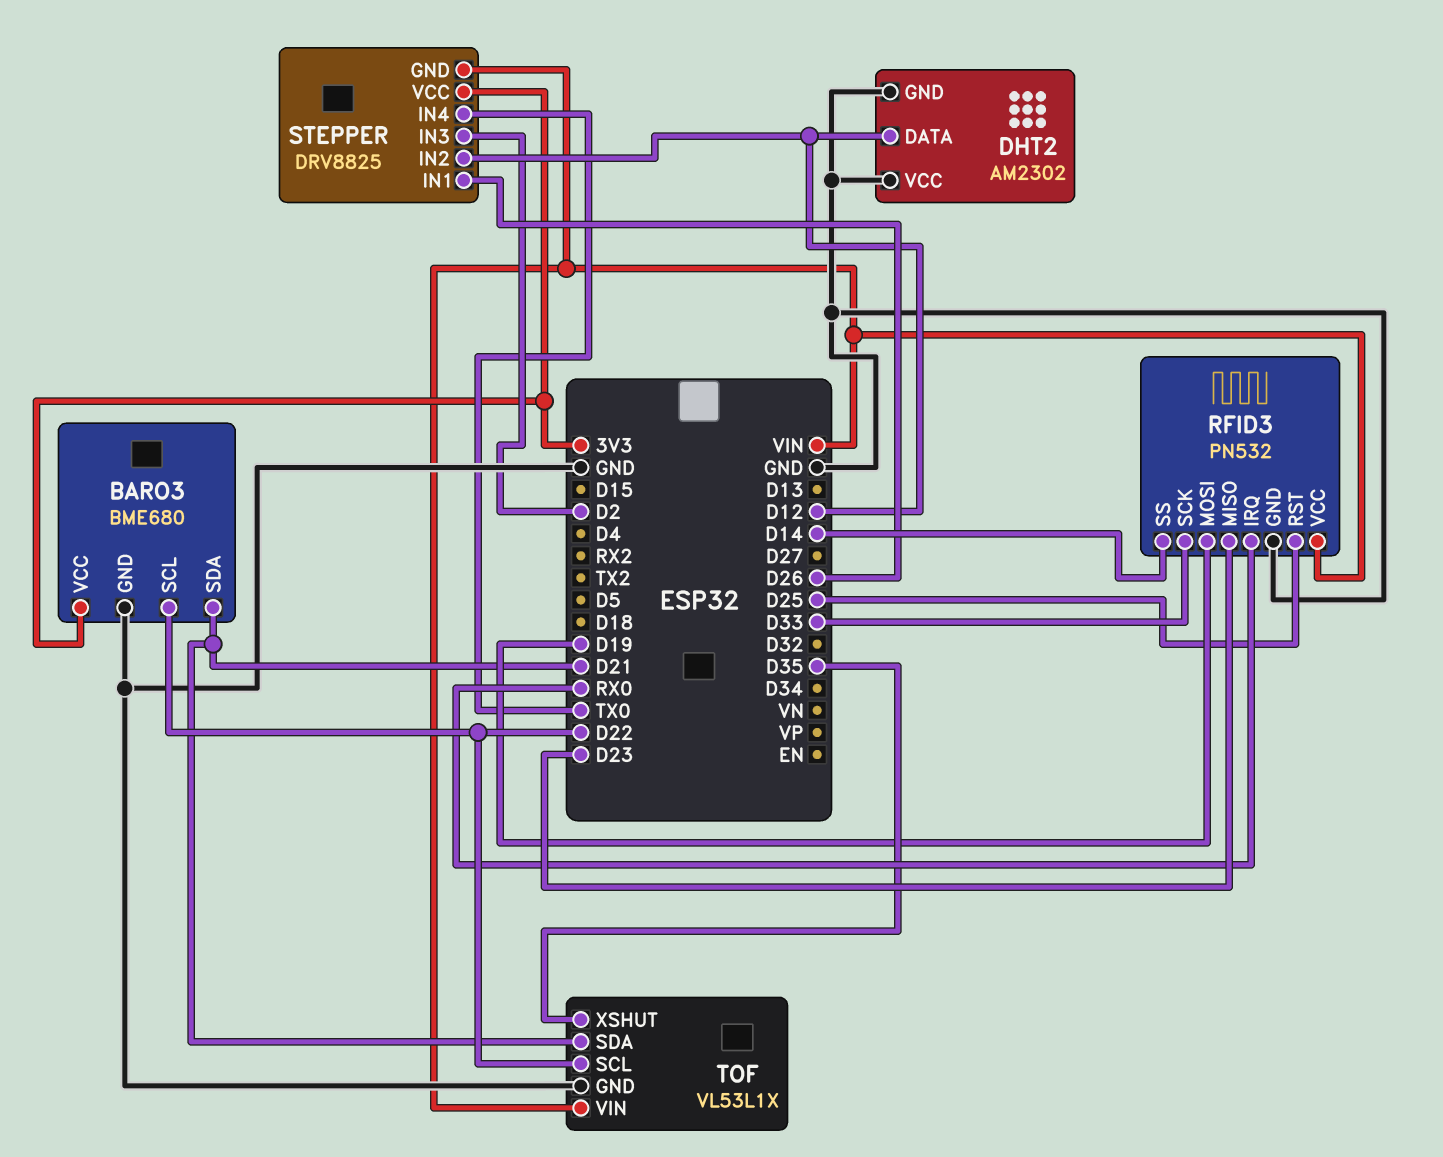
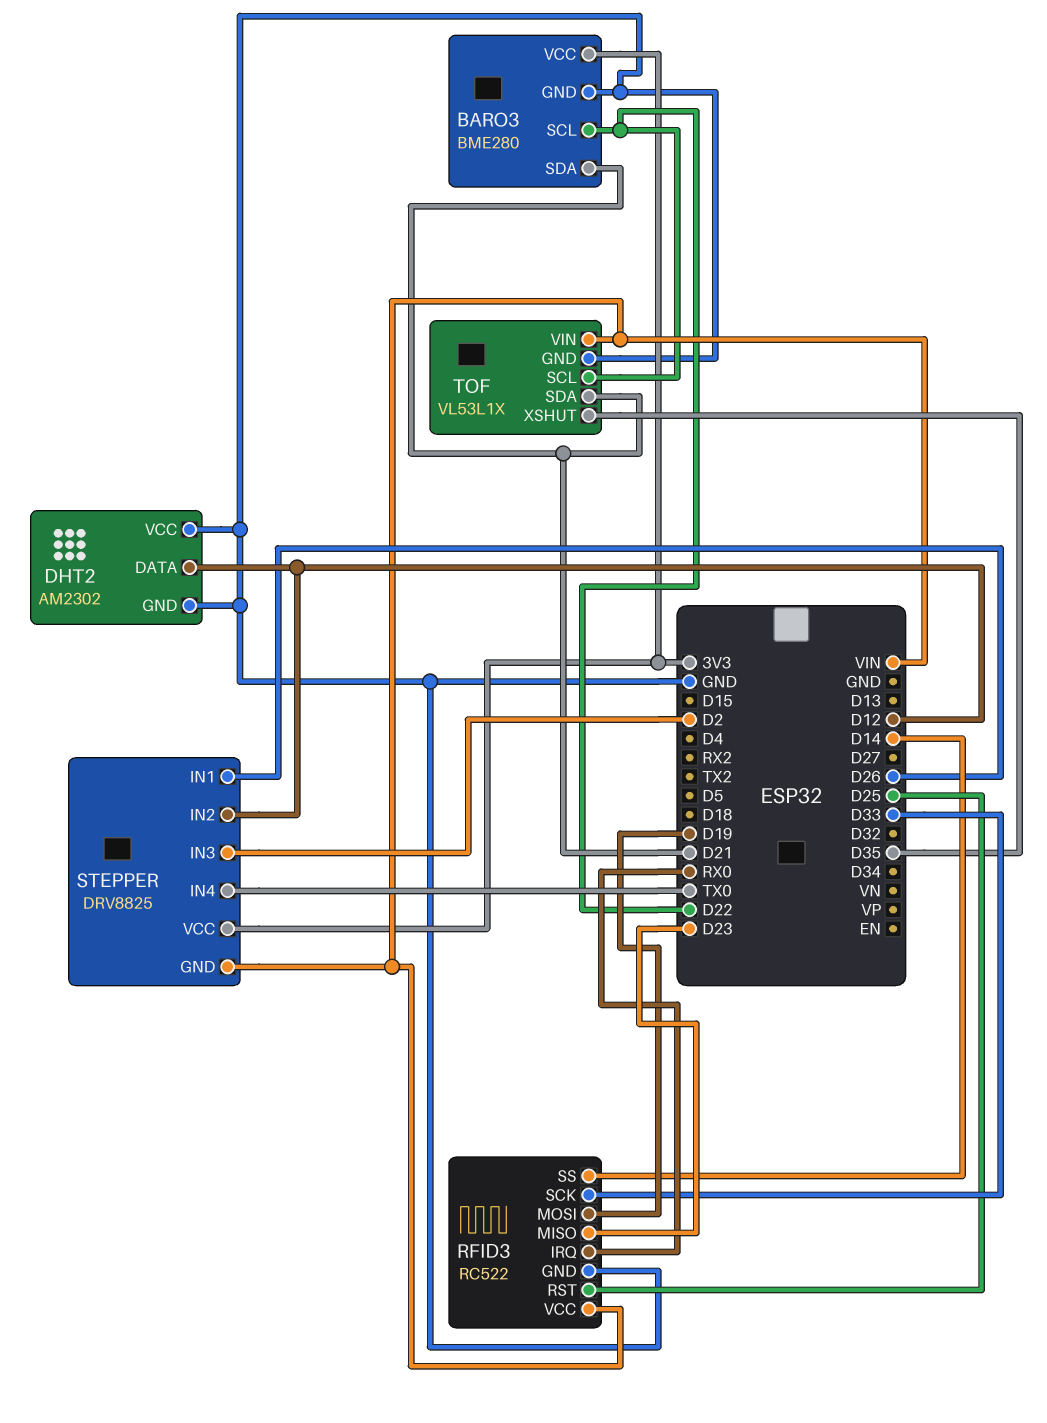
BARO3: BME680 -> BME280
RFID3: PN532 -> RC522

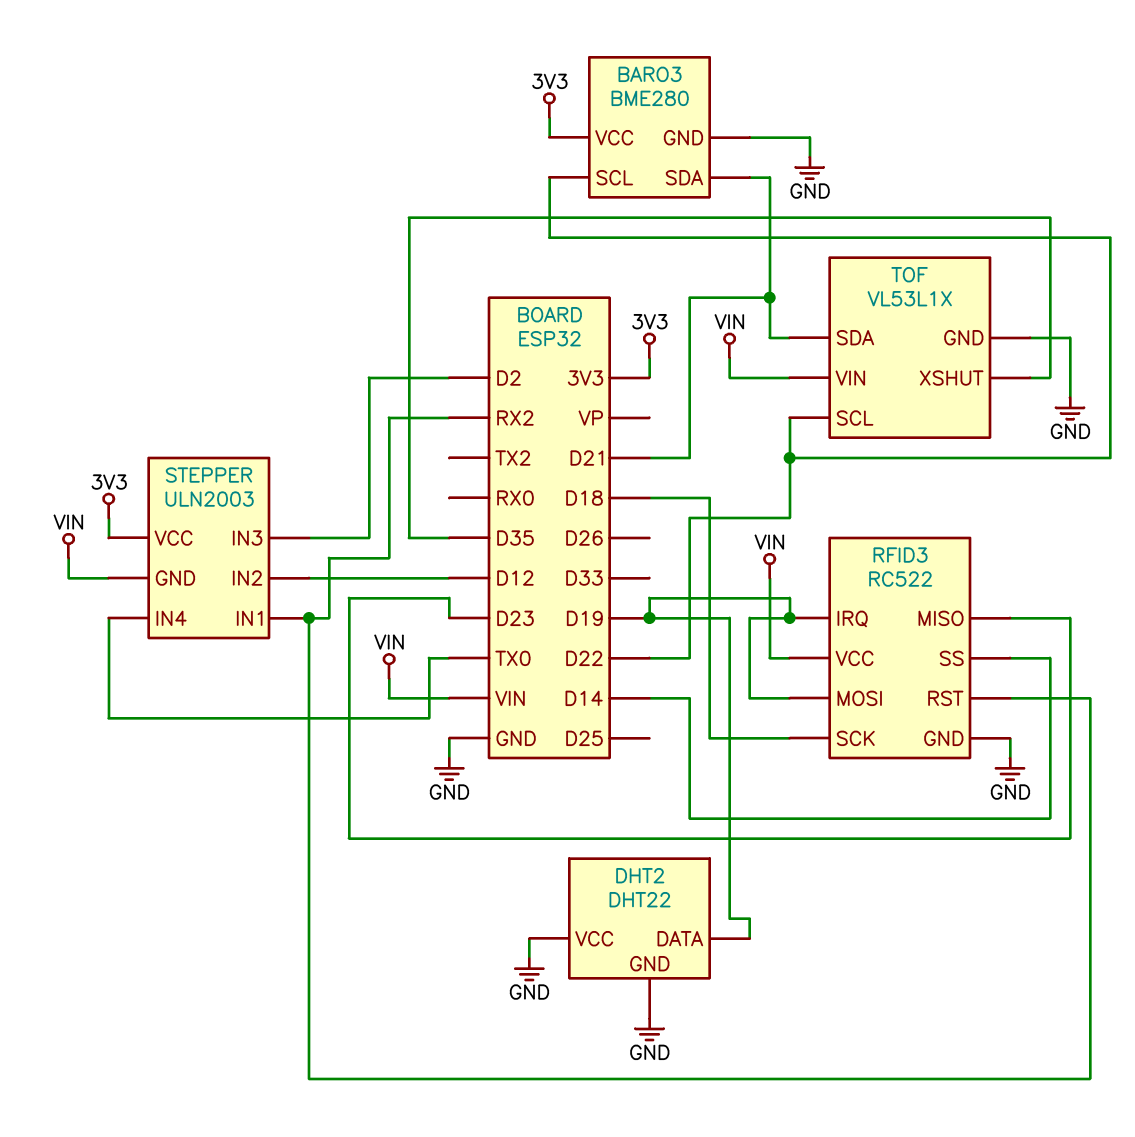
DHT2: AM2302 -> DHT22
DHT2 pin DATA: D12 -> D19
RFID3 pin IRQ: RX0 -> D19
RFID3 pin RST: D25 -> RX2
RFID3 pin SCK: D33 -> D18
STEPPER: DRV8825 -> ULN2003
STEPPER pin IN1: D26 -> RX2

